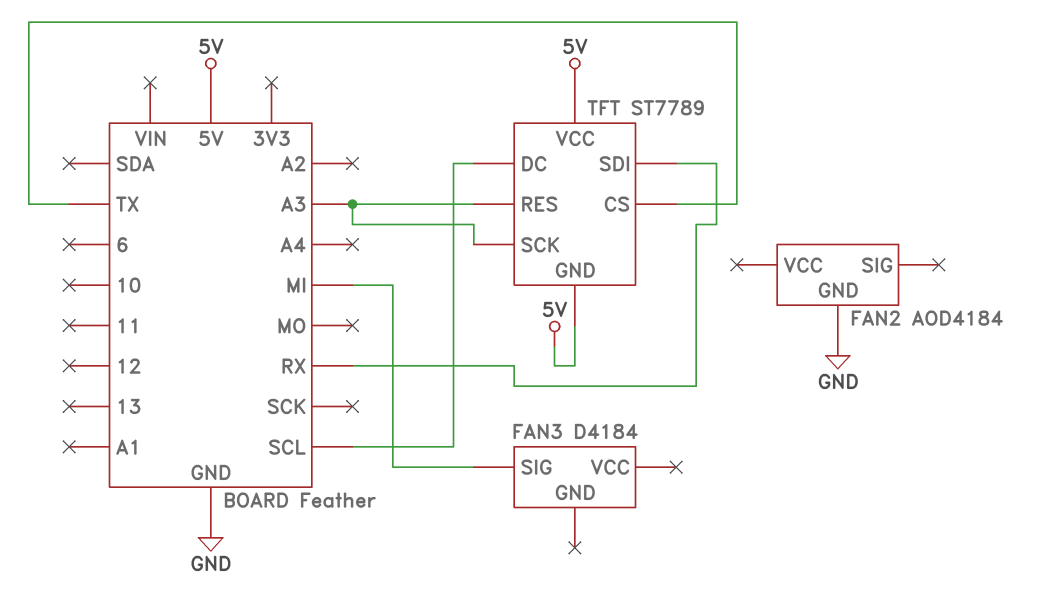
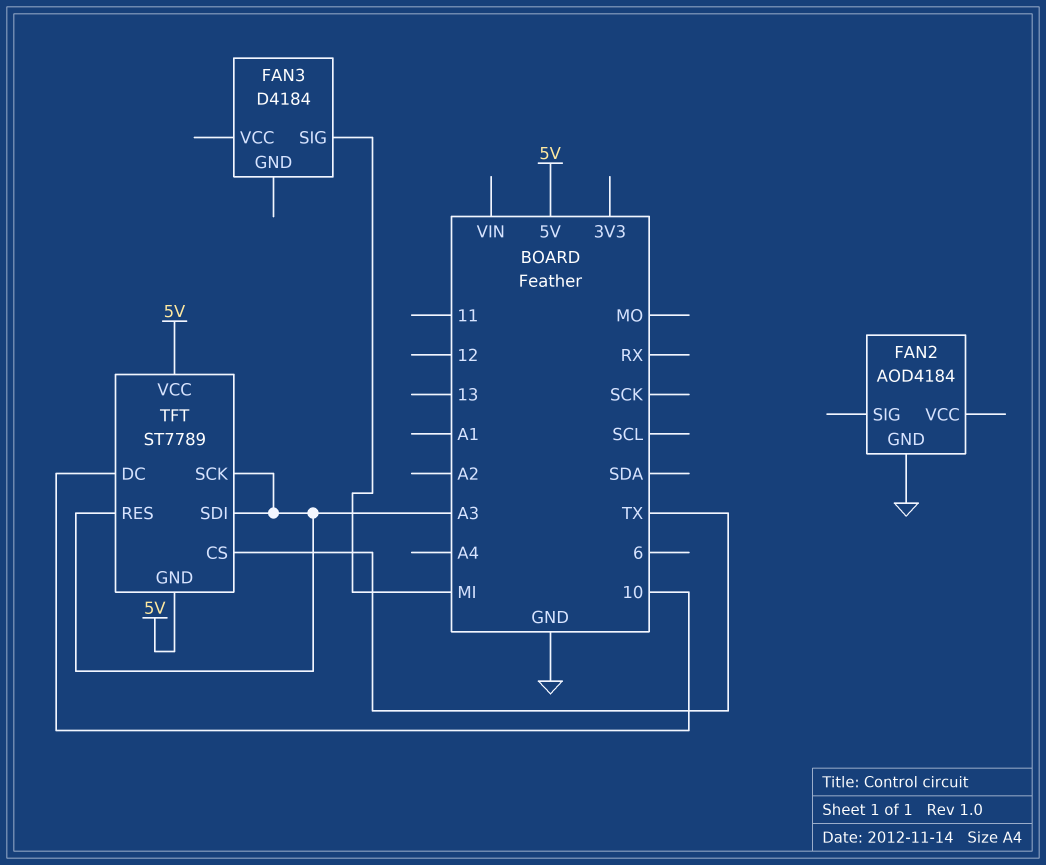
TFT pin DC: SCL -> 10
TFT pin SDI: RX -> A3

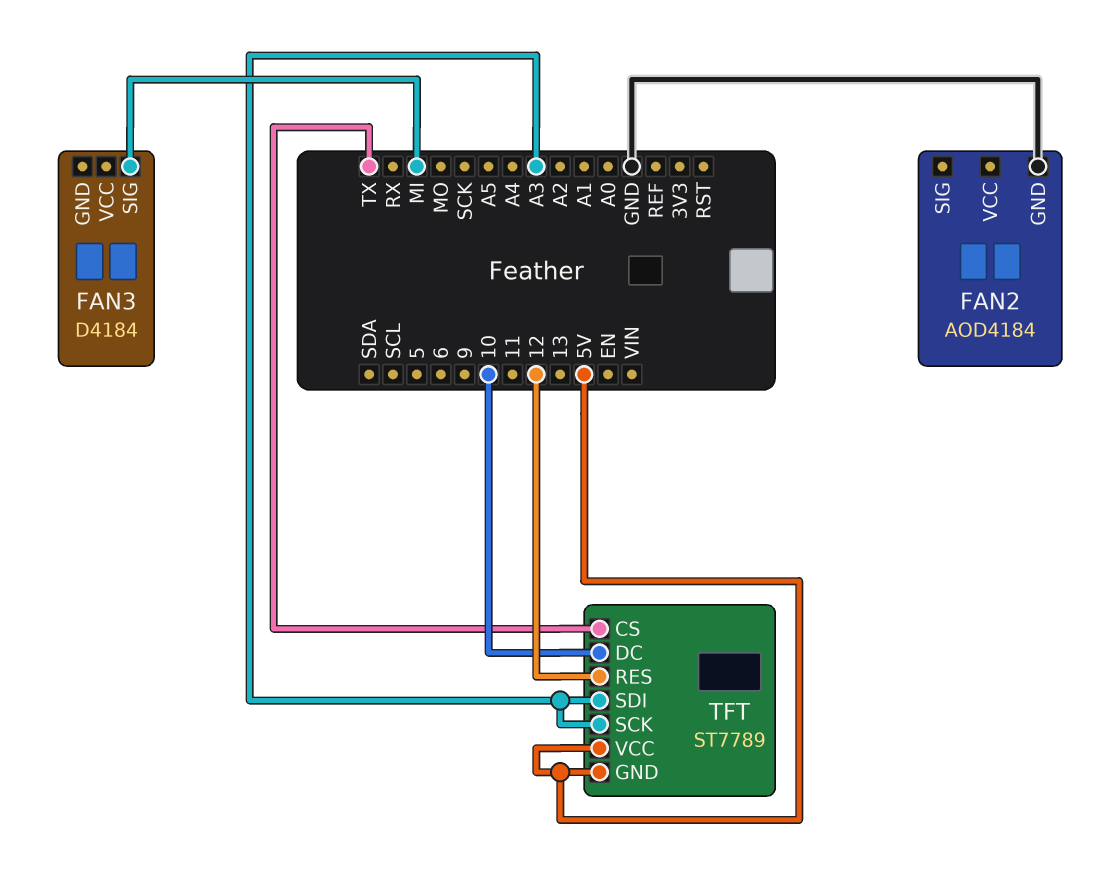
TFT pin RES: A3 -> 12

